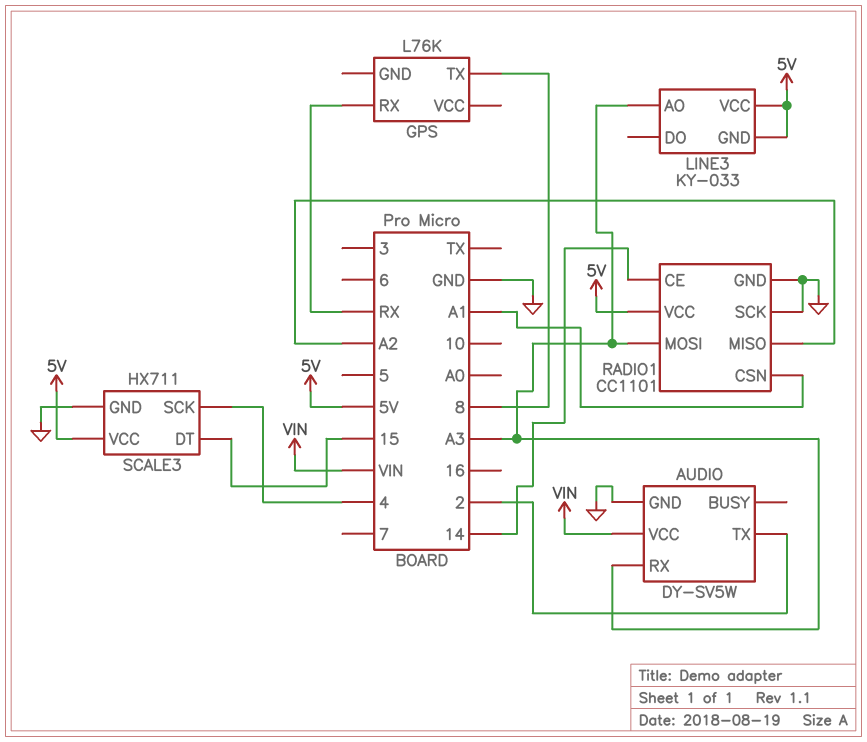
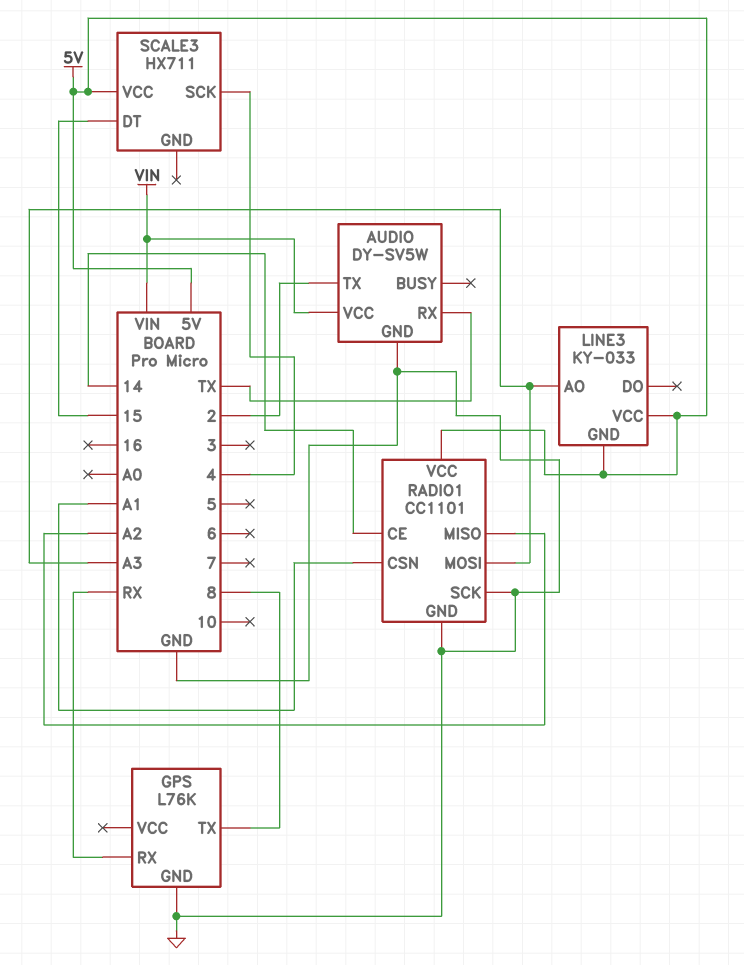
AUDIO pin RX: A3 -> TX
GPS pin GND: none -> GND
SCALE3 pin GND: GND -> none

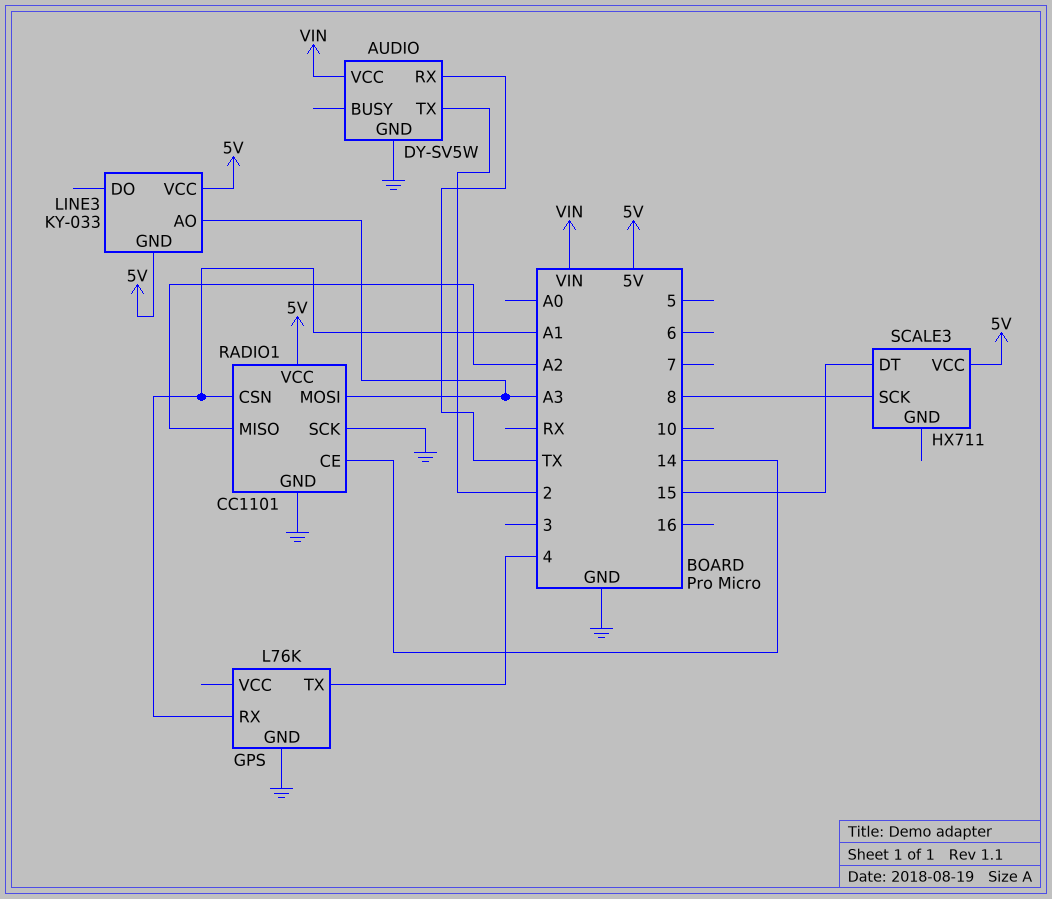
GPS pin RX: RX -> A1
GPS pin TX: 8 -> 4
SCALE3 pin SCK: 4 -> 8

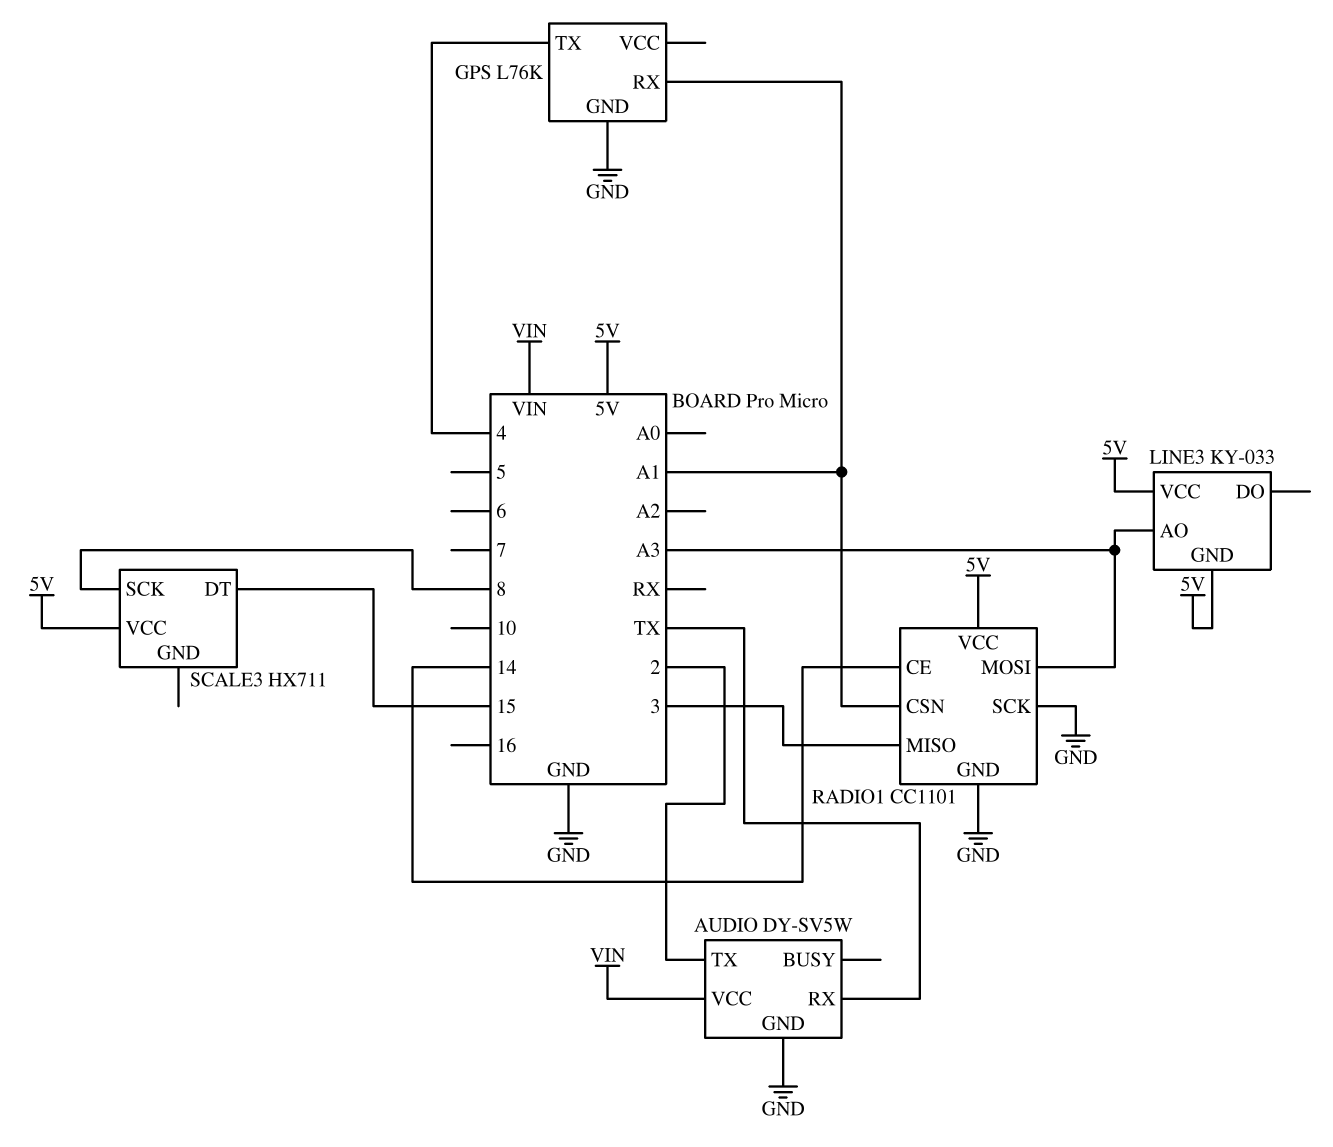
RADIO1 pin MISO: A2 -> 3

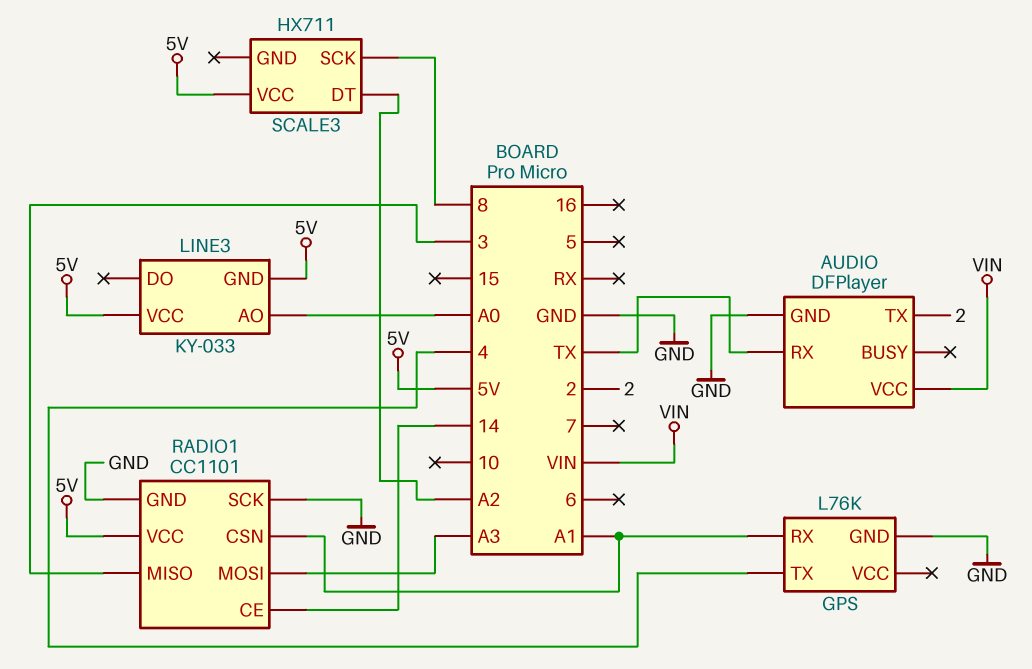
AUDIO: DY-SV5W -> DFPlayer
LINE3 pin AO: A3 -> A0
SCALE3 pin DT: 15 -> A2

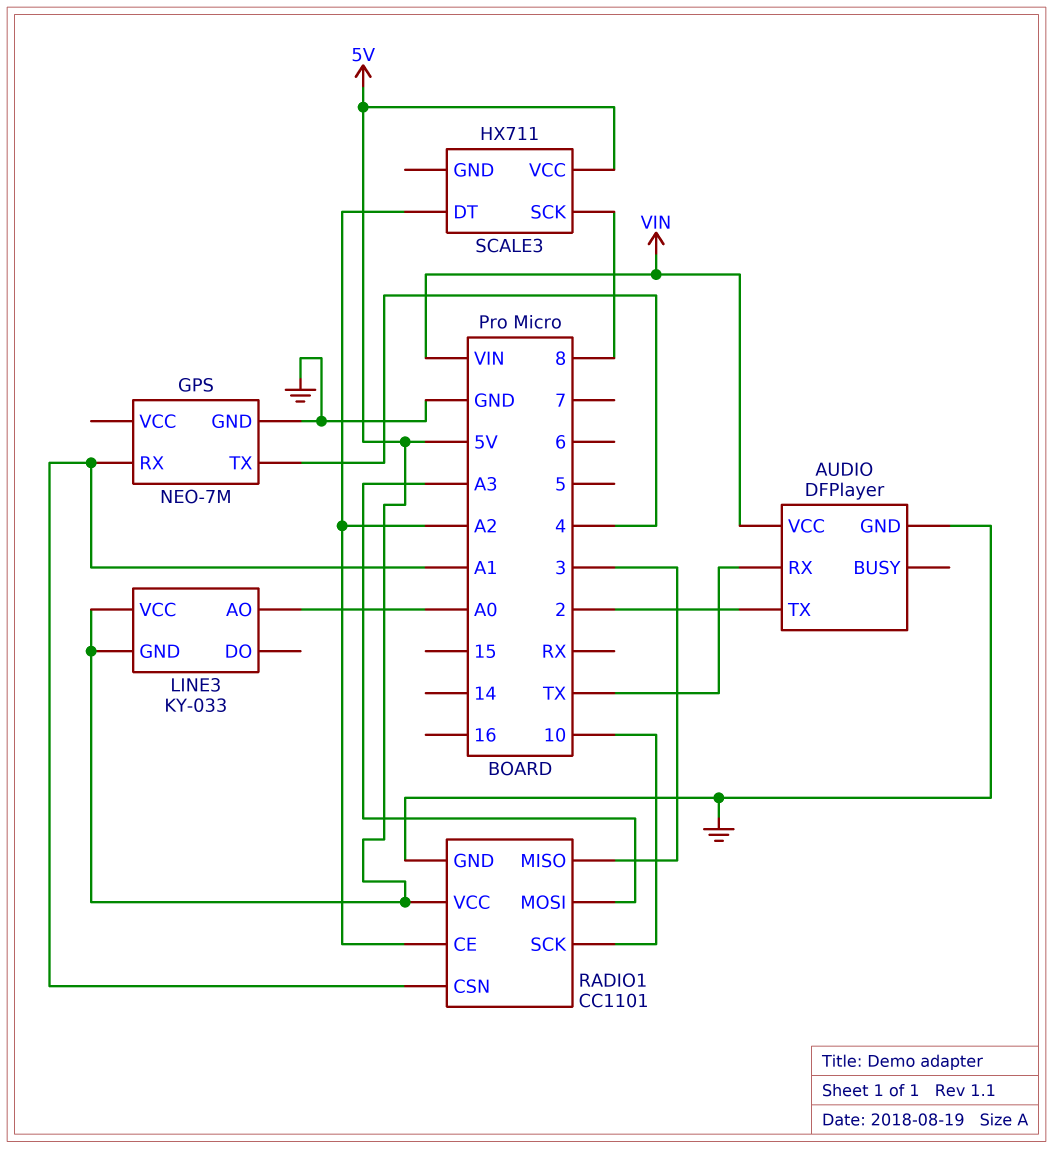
GPS: L76K -> NEO-7M
RADIO1 pin CE: 14 -> A2
RADIO1 pin SCK: GND -> 10

